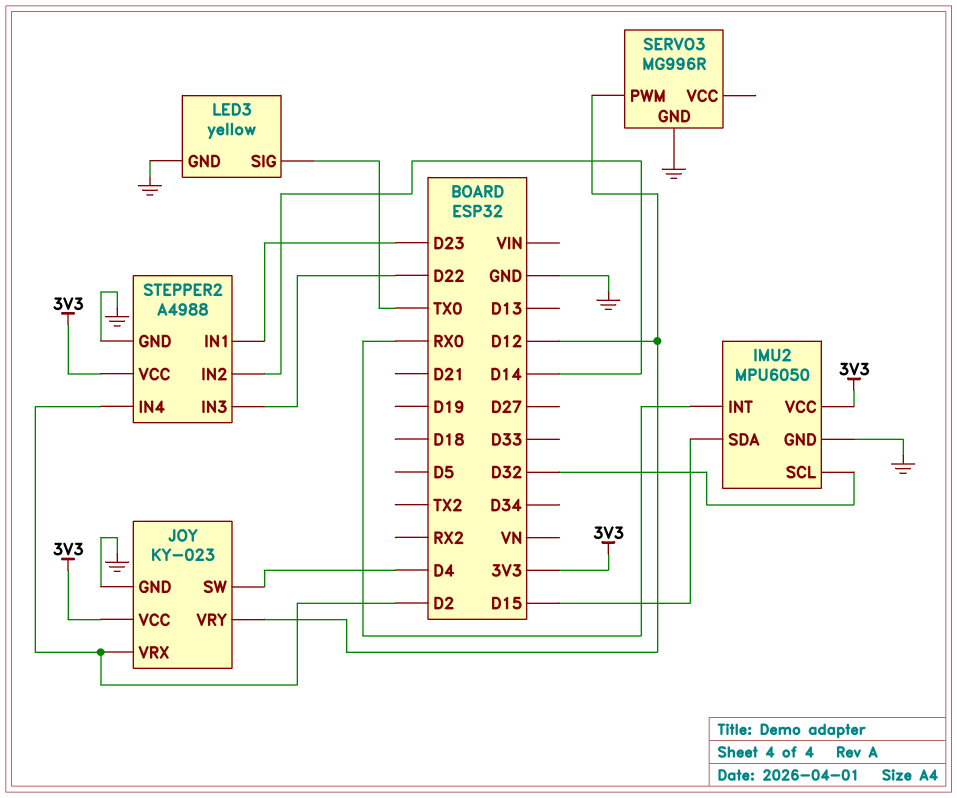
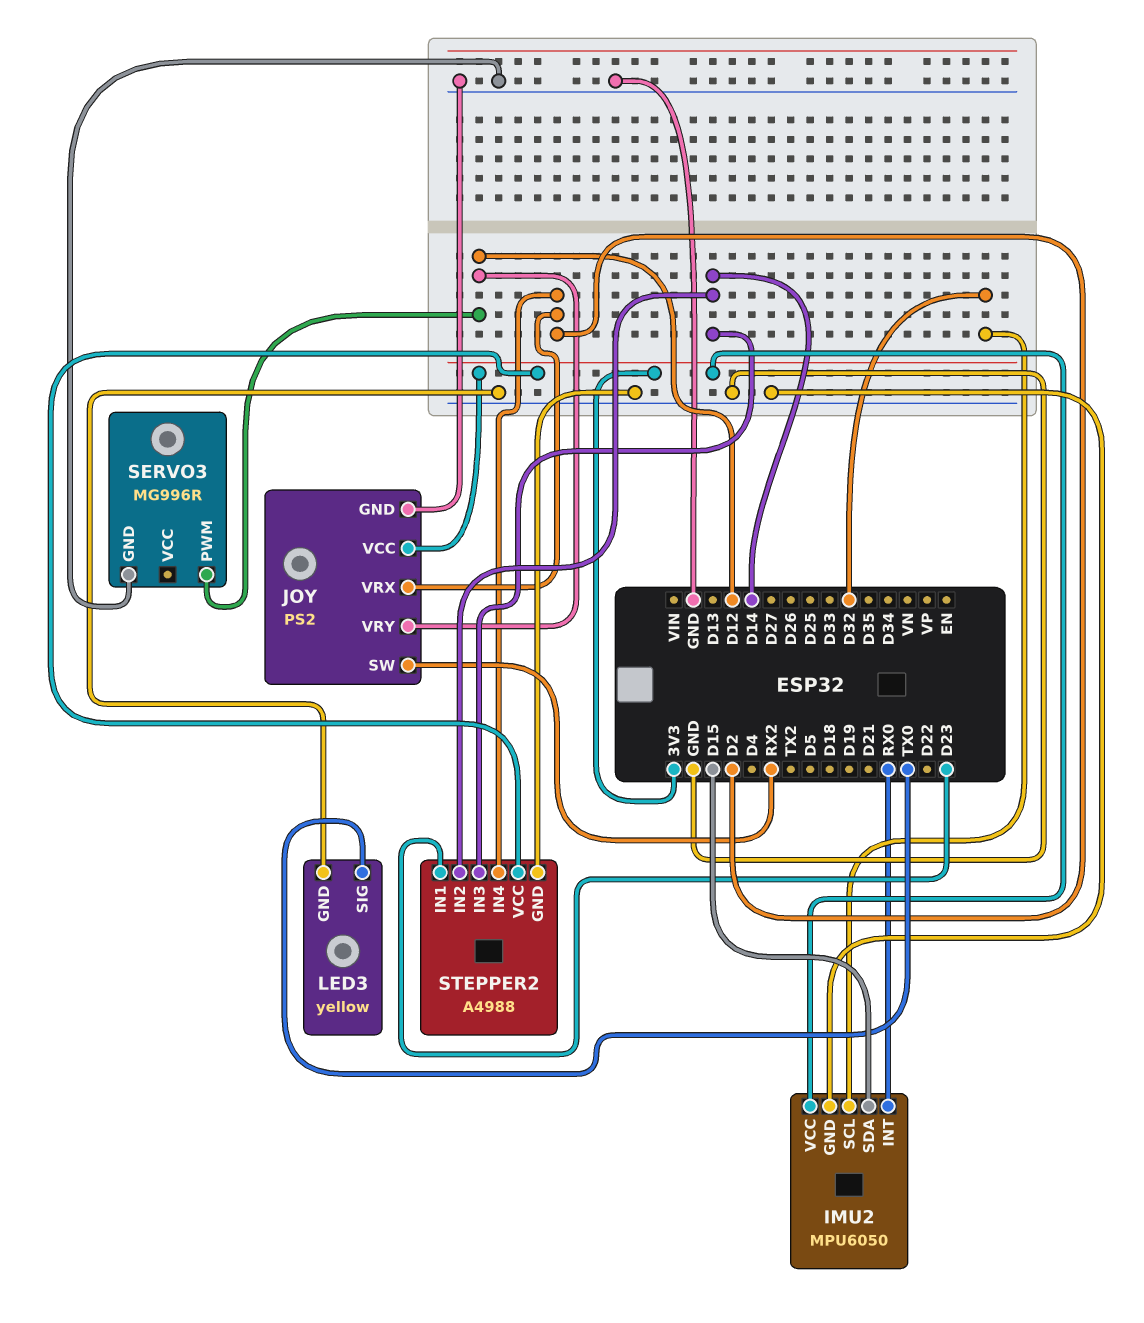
JOY: KY-023 -> PS2
JOY pin SW: D4 -> RX2
STEPPER2 pin IN3: D22 -> D14

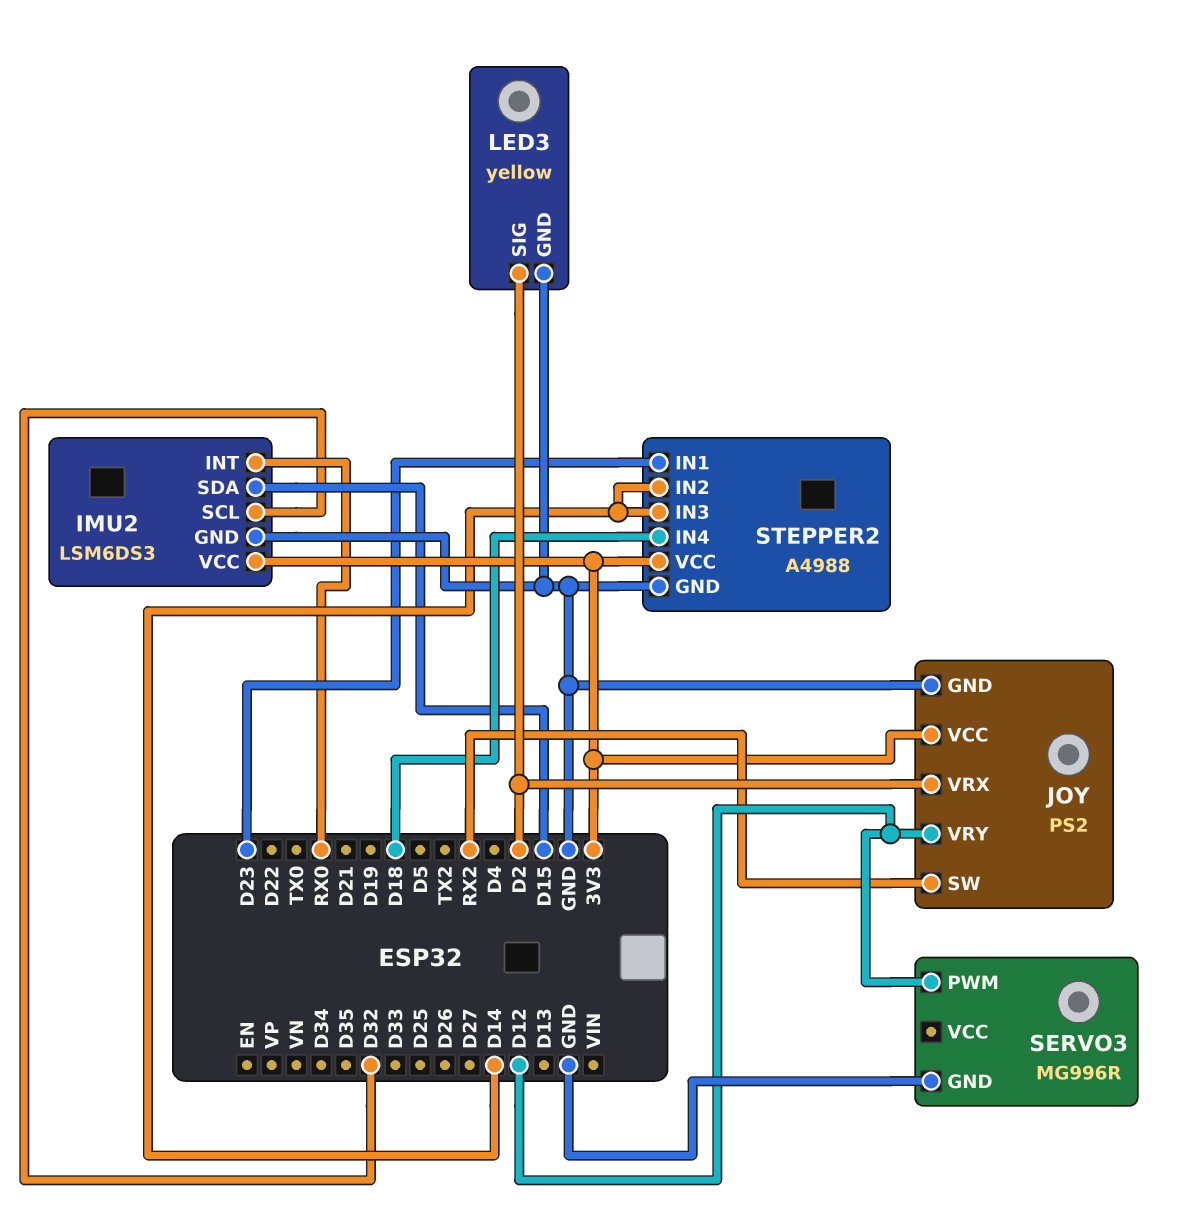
IMU2: MPU6050 -> LSM6DS3
LED3 pin SIG: TX0 -> D2
STEPPER2 pin IN4: D2 -> D18

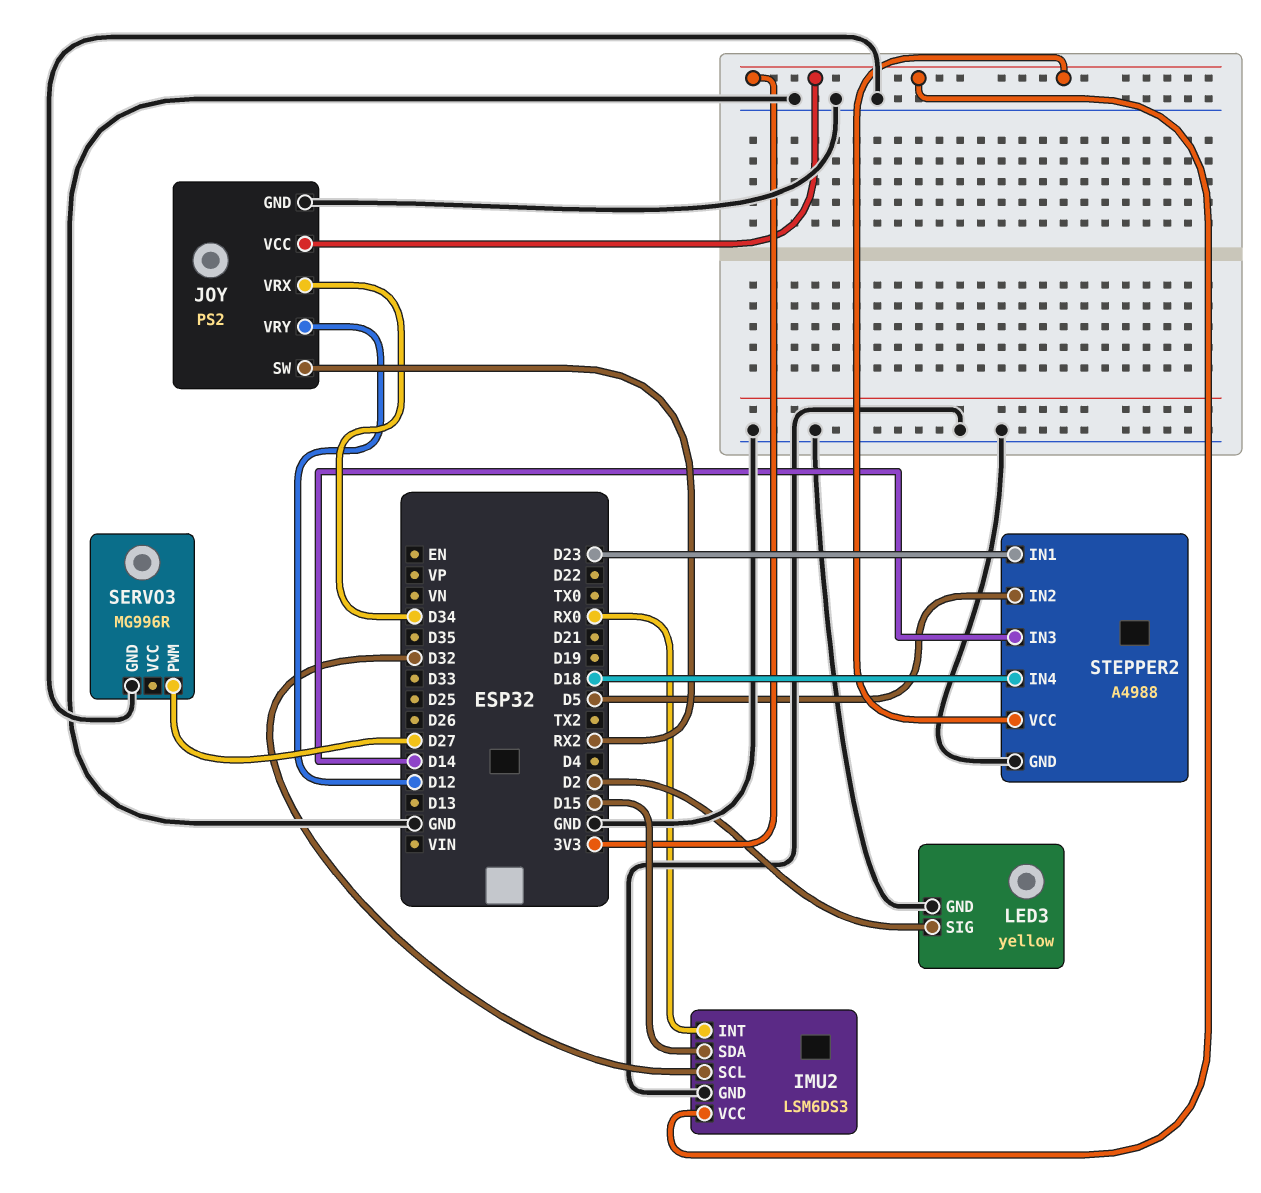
JOY pin VRX: D2 -> D34
SERVO3 pin PWM: D12 -> D27
STEPPER2 pin IN2: D14 -> D5

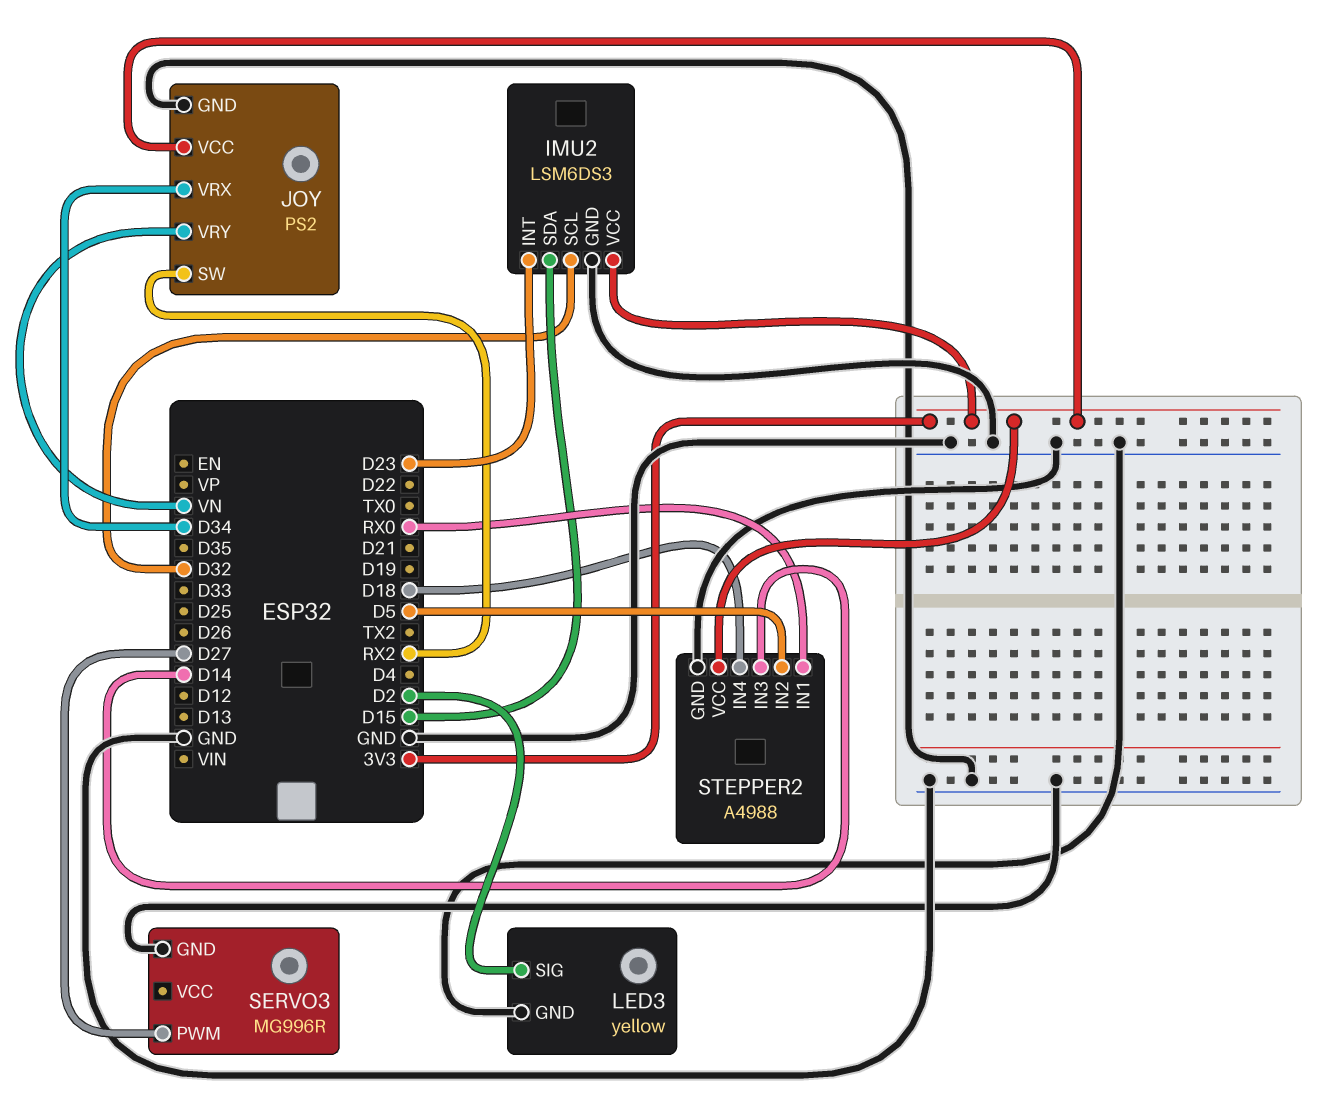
IMU2 pin INT: RX0 -> D23
JOY pin VRY: D12 -> VN
STEPPER2 pin IN1: D23 -> RX0

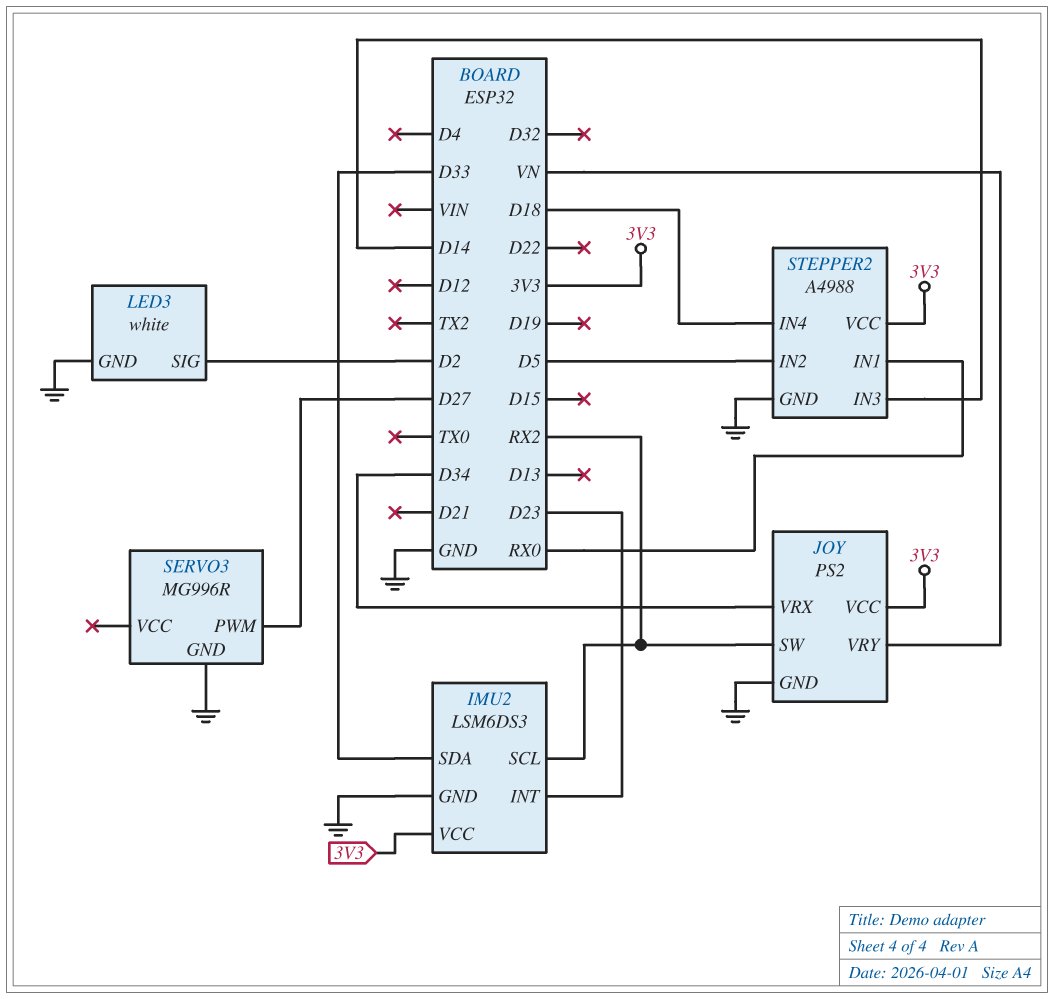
IMU2 pin SCL: D32 -> RX2
IMU2 pin SDA: D15 -> D33
LED3: yellow -> white

